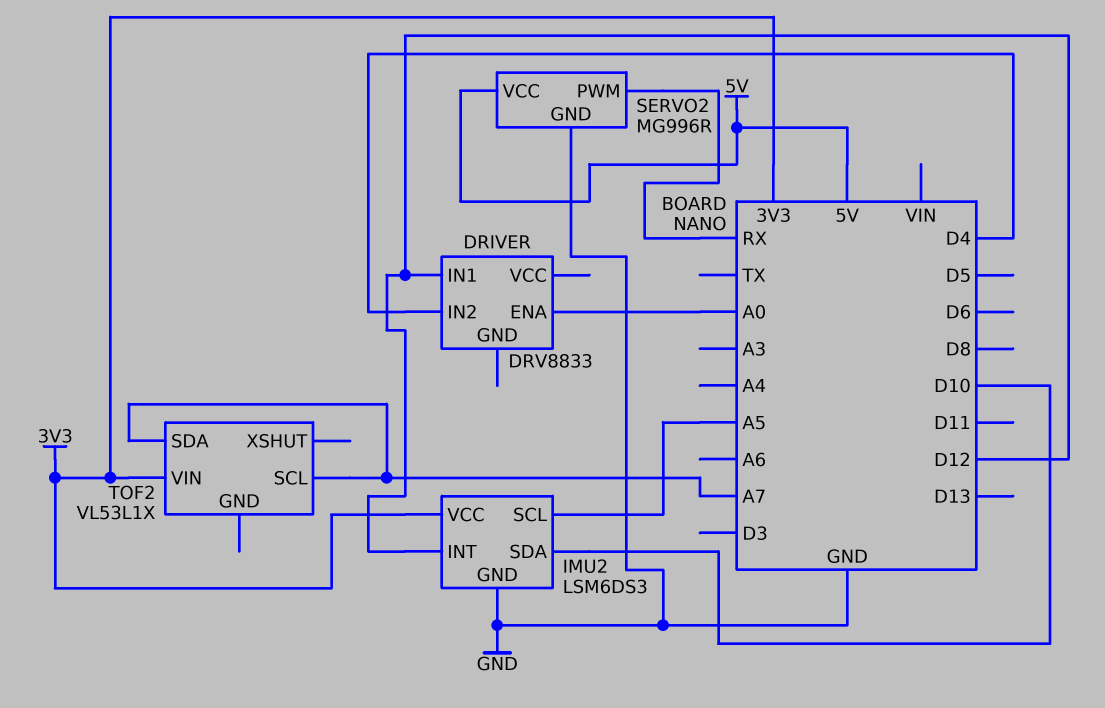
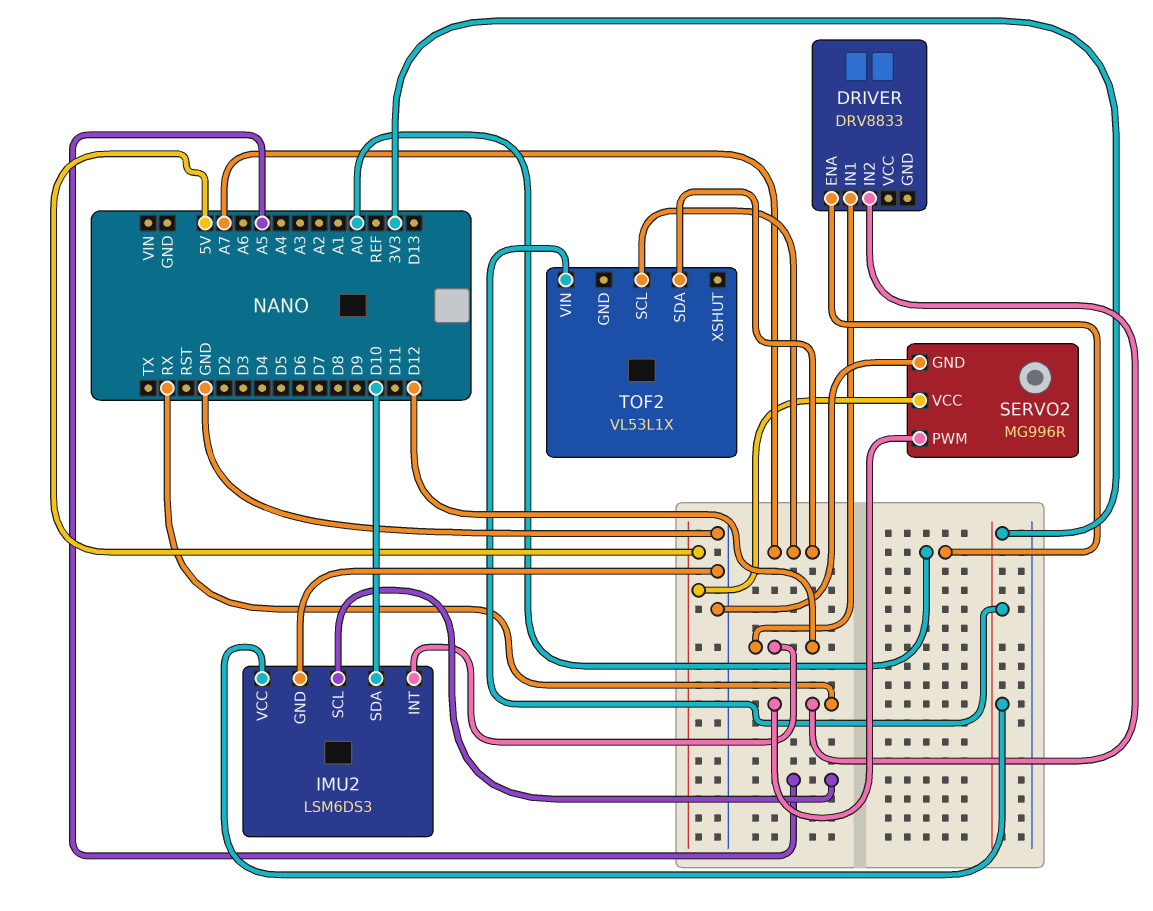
DRIVER pin IN2: D4 -> RX

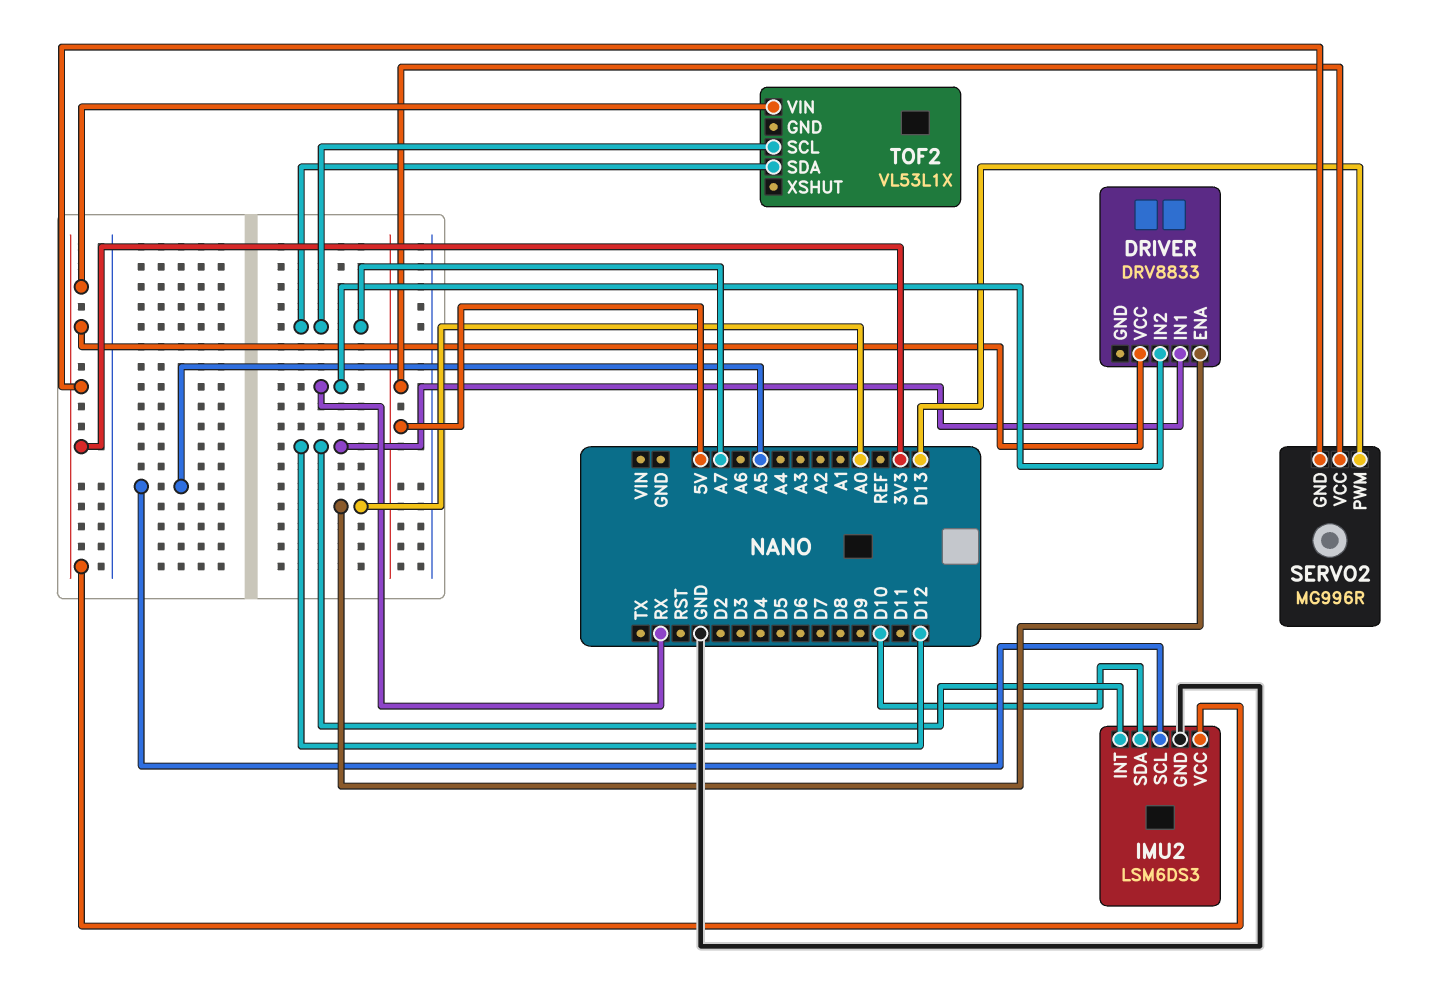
DRIVER pin VCC: none -> 3V3
SERVO2 pin GND: GND -> 3V3
SERVO2 pin PWM: RX -> D13

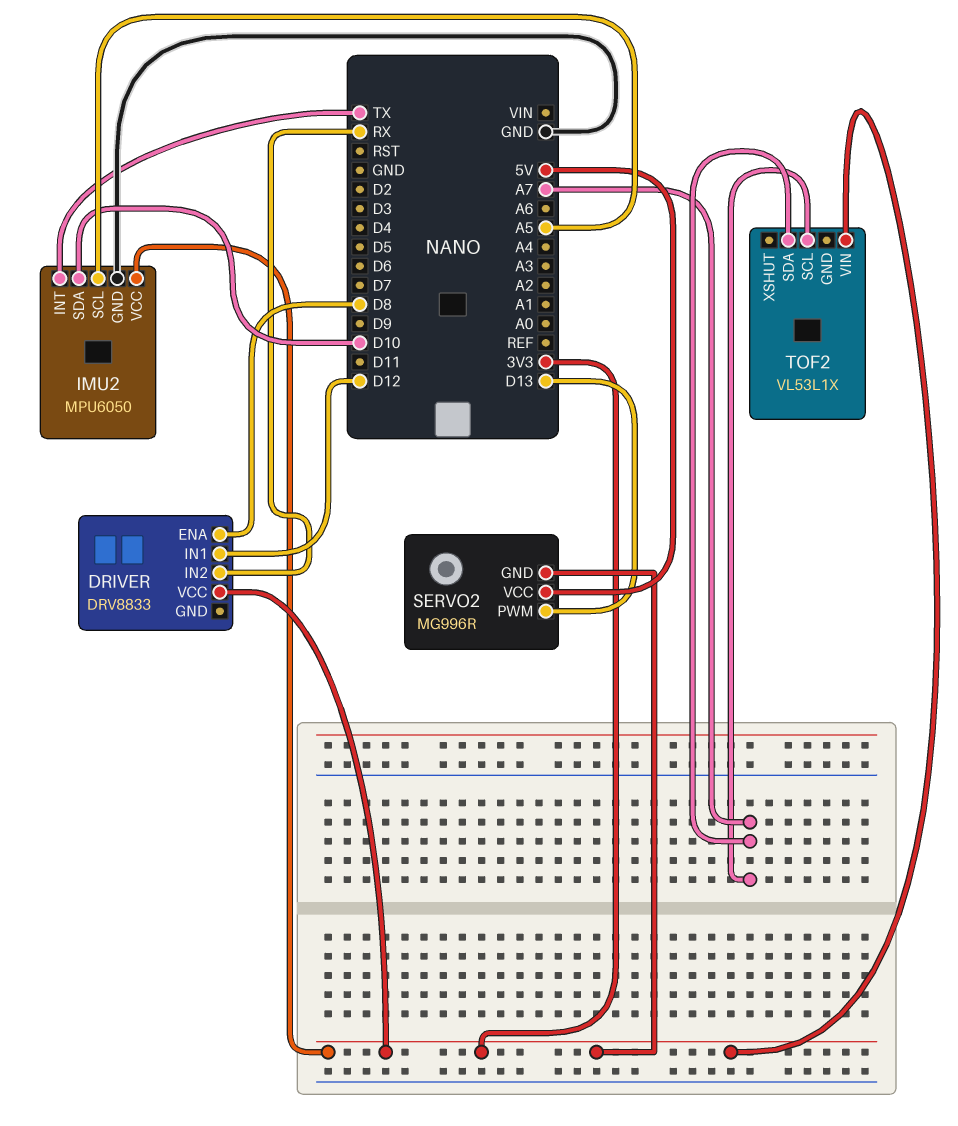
DRIVER pin ENA: A0 -> D8
IMU2: LSM6DS3 -> MPU6050
IMU2 pin INT: D12 -> TX

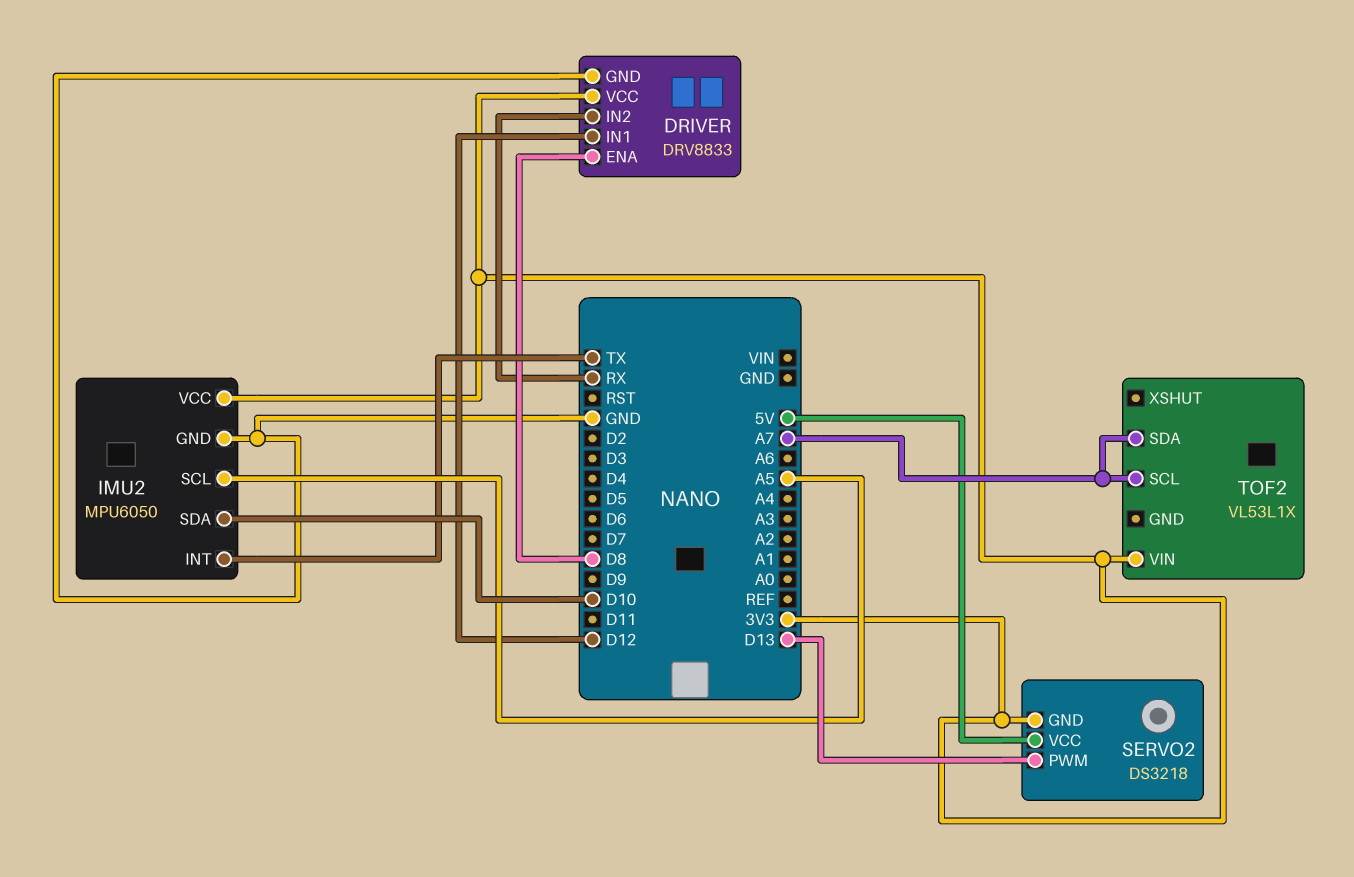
DRIVER pin GND: none -> GND
SERVO2: MG996R -> DS3218

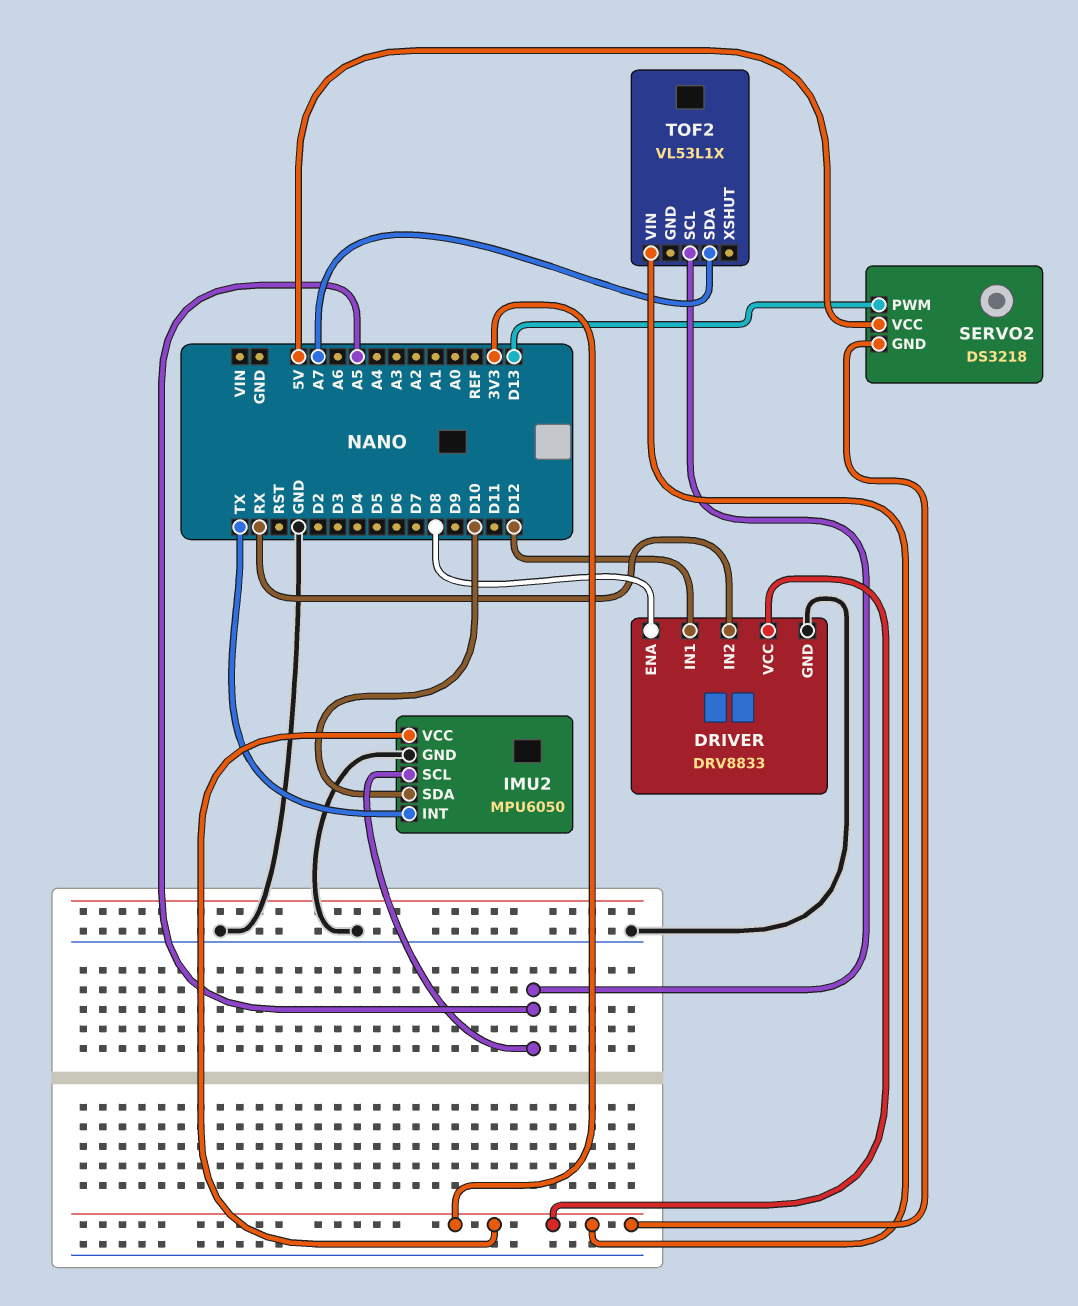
TOF2 pin SCL: A7 -> A5

